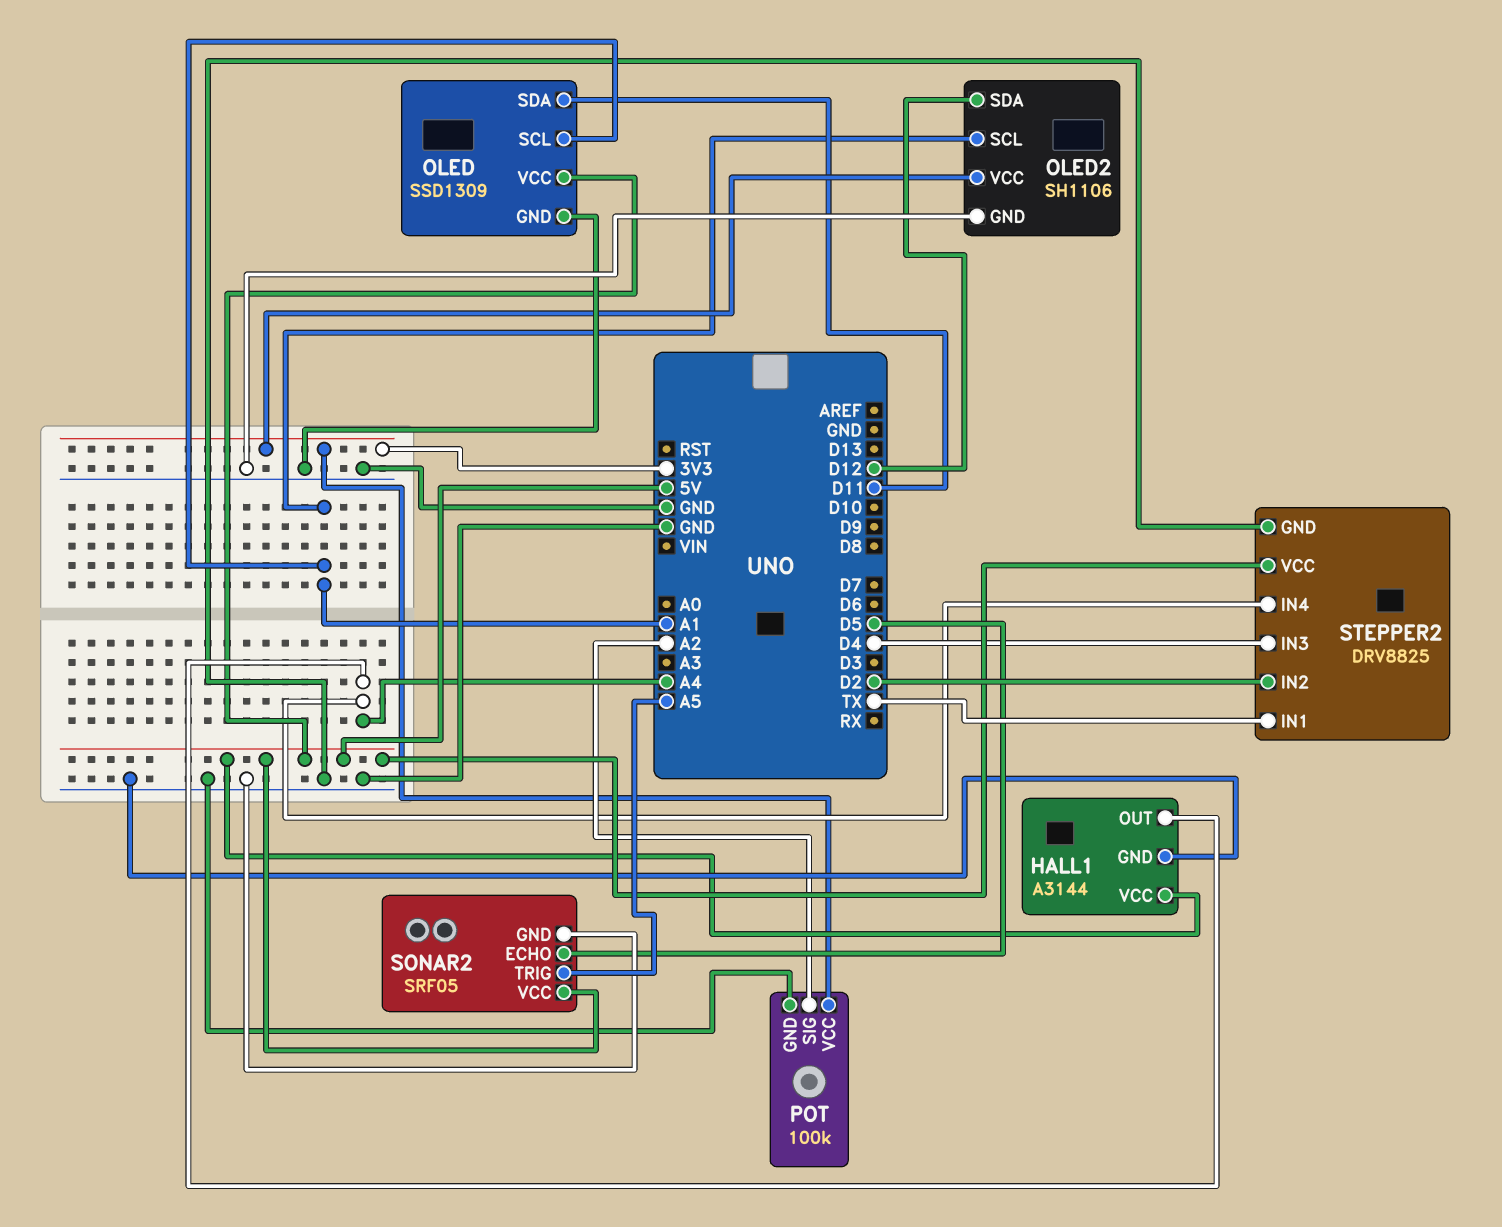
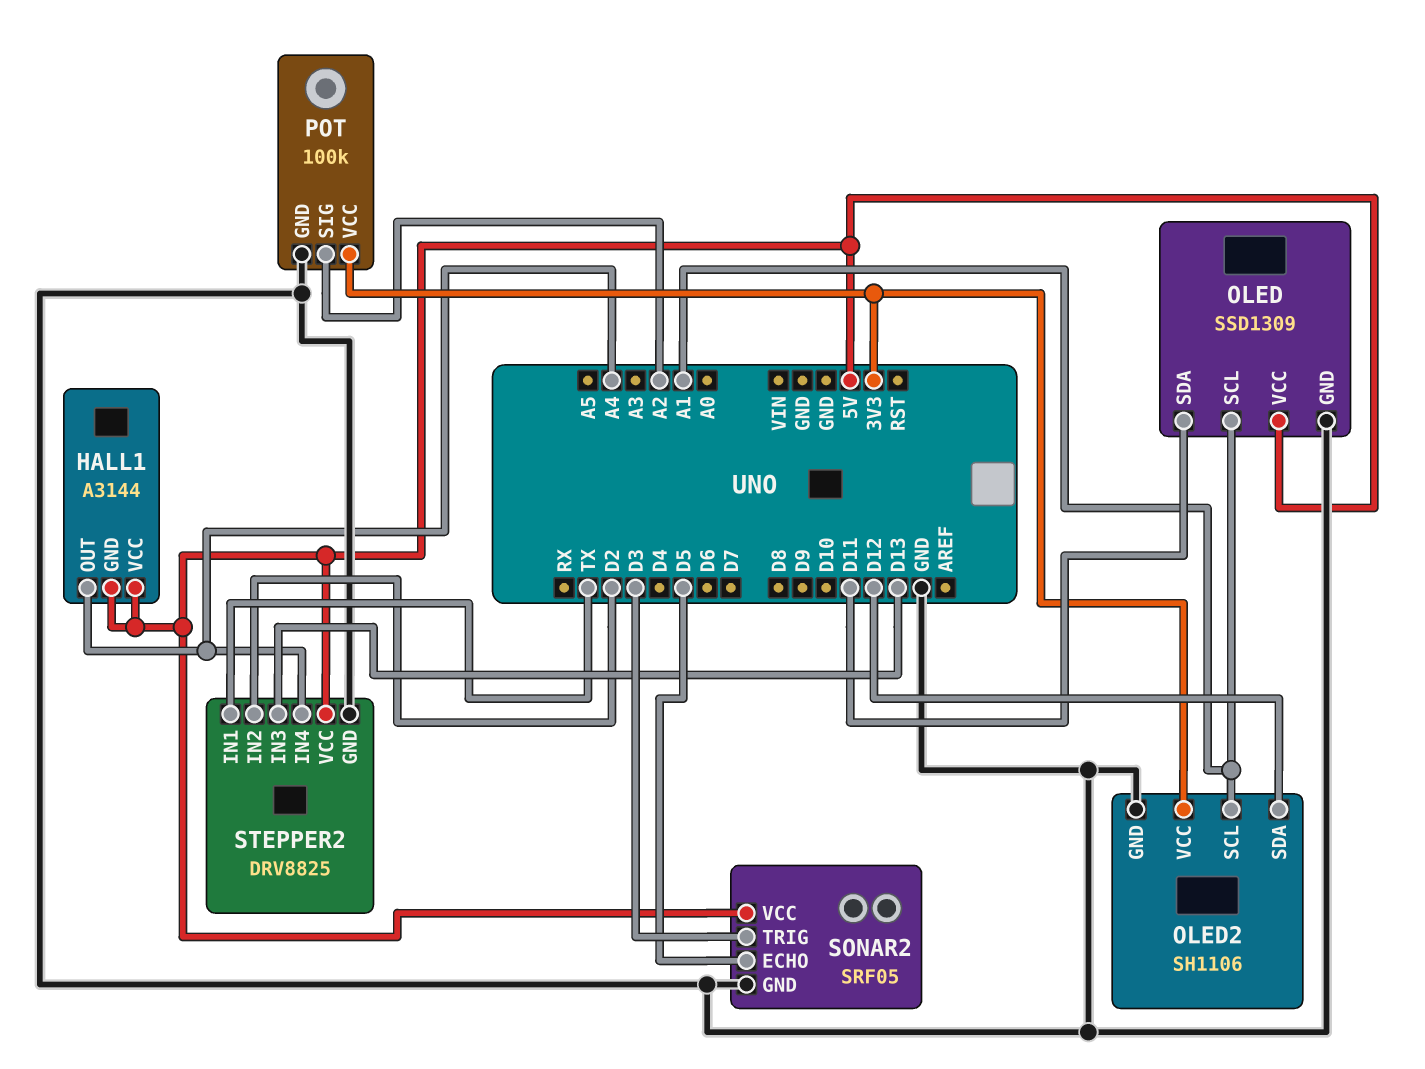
HALL1 pin GND: GND -> 5V
SONAR2 pin TRIG: A5 -> D3
STEPPER2 pin IN3: D4 -> D13

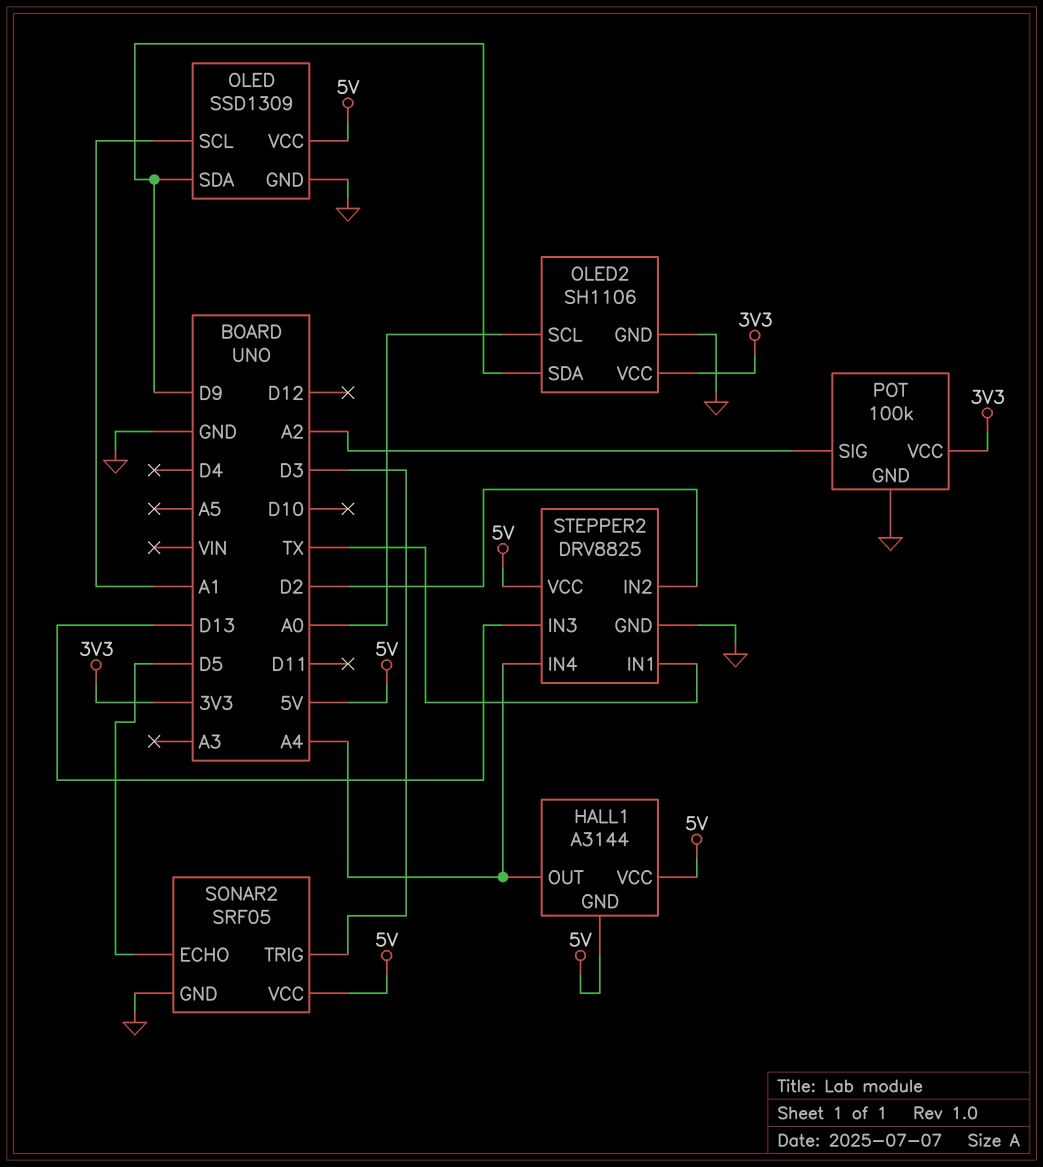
OLED pin SDA: D11 -> D9
OLED2 pin SCL: A1 -> A0
OLED2 pin SDA: D12 -> D9

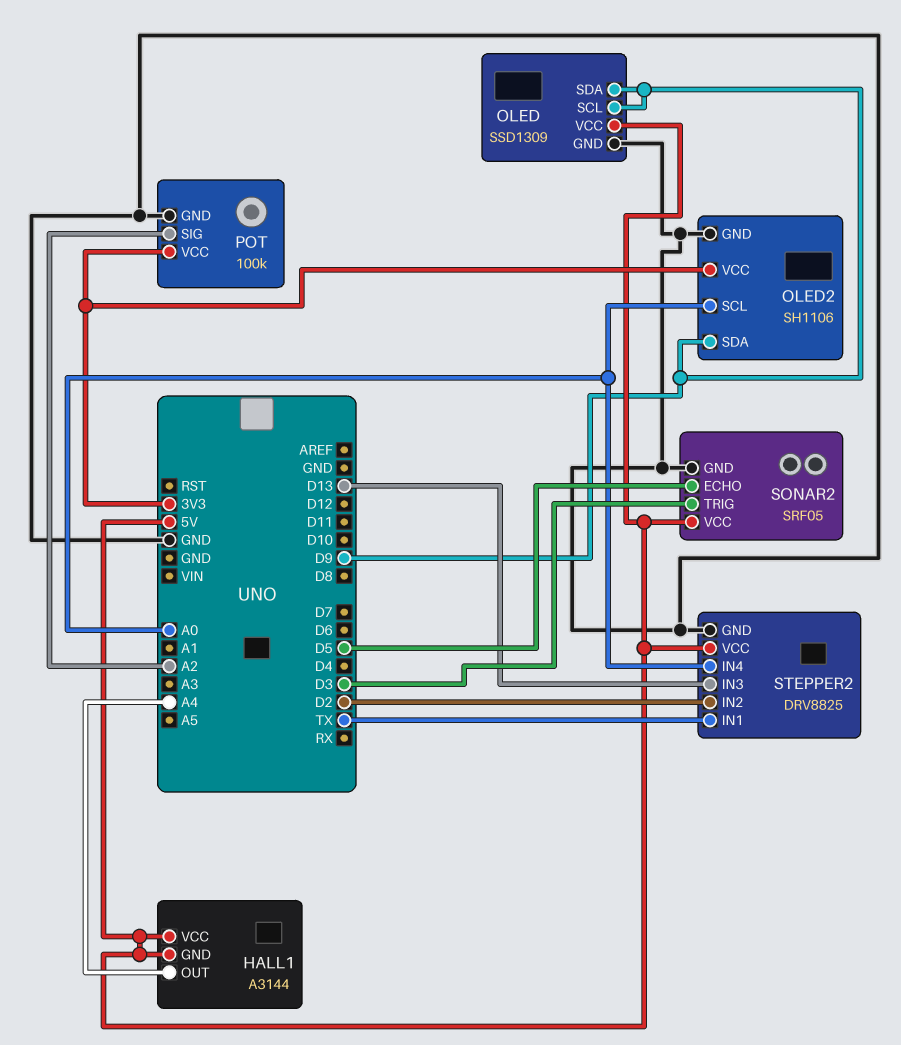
OLED pin SCL: A1 -> D9
STEPPER2 pin IN4: A4 -> A0

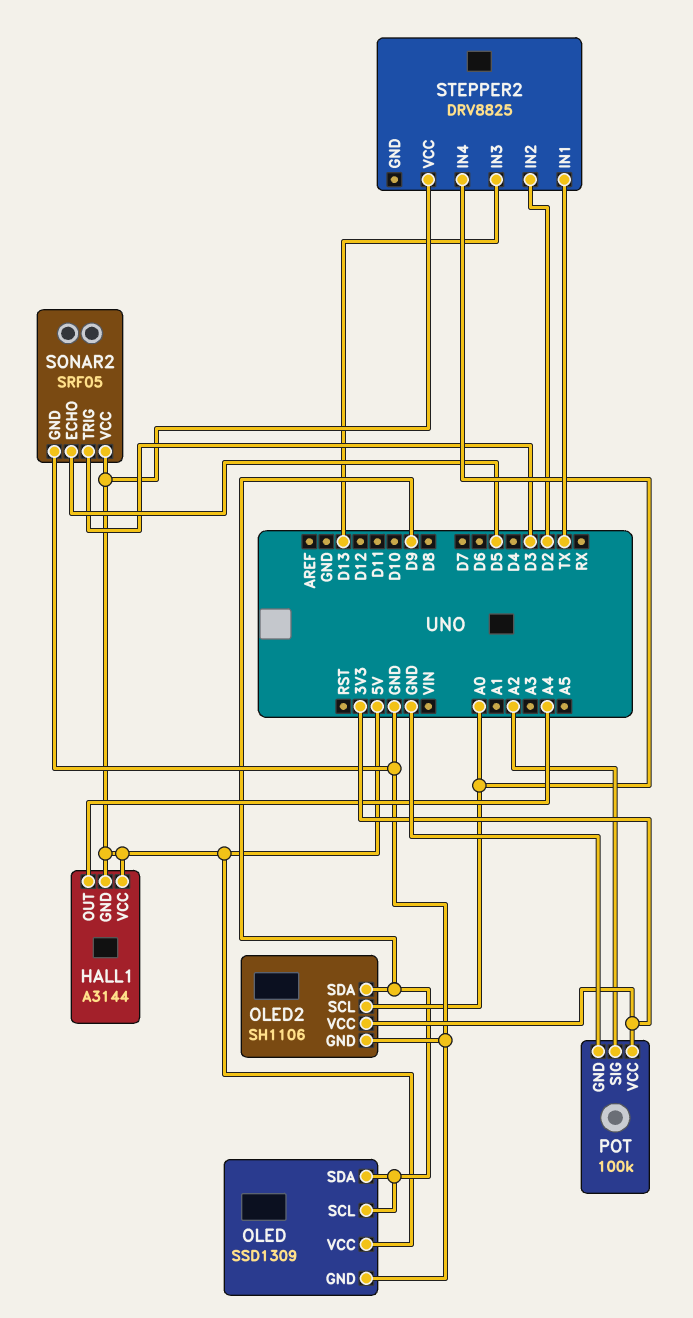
STEPPER2 pin GND: GND -> none

